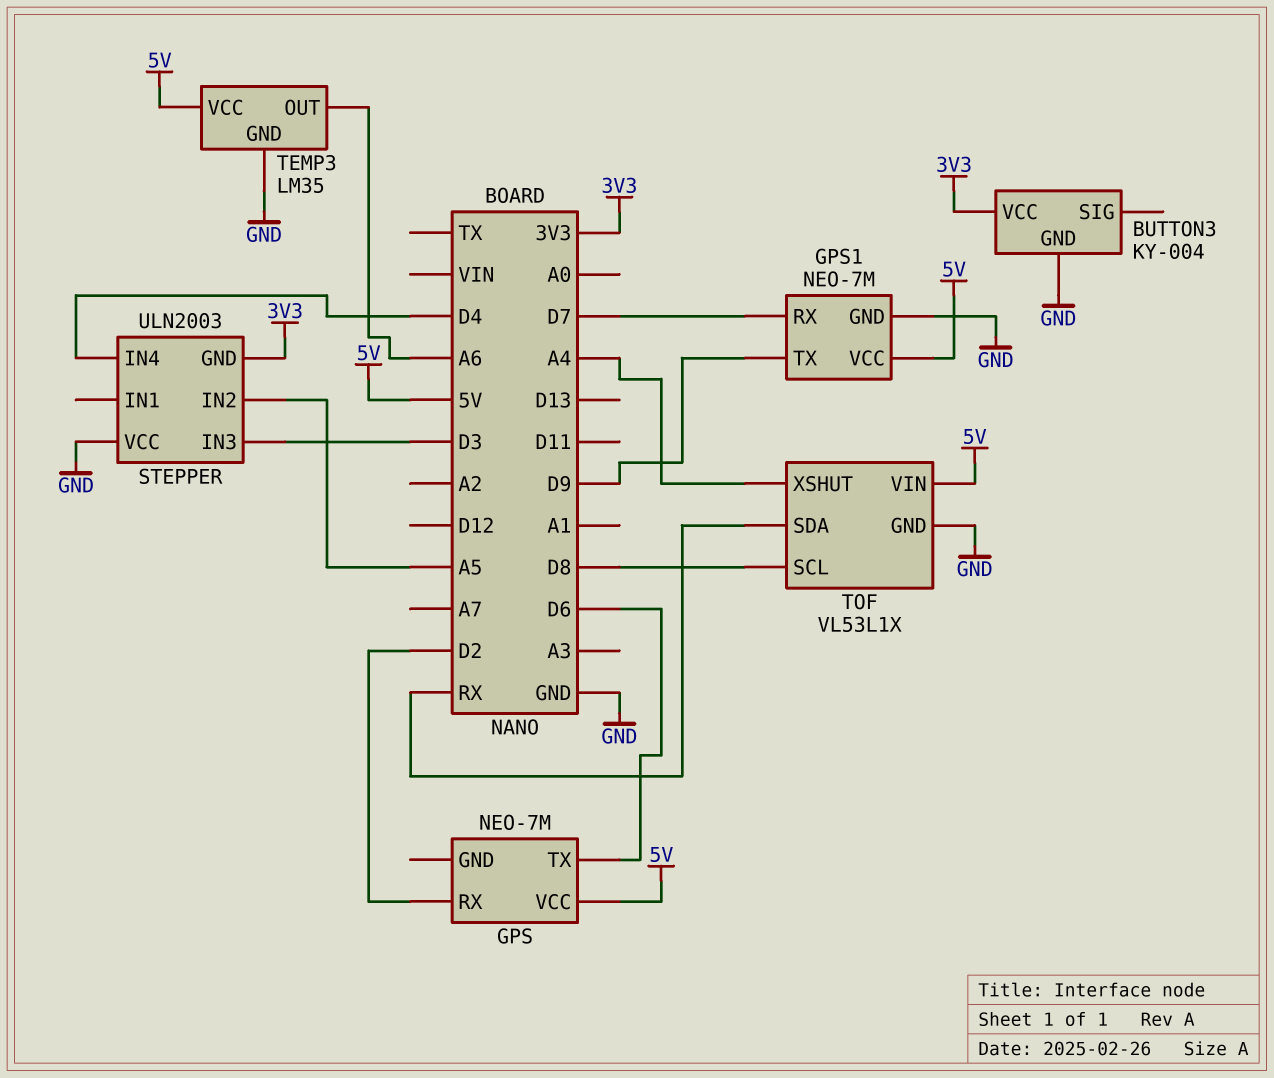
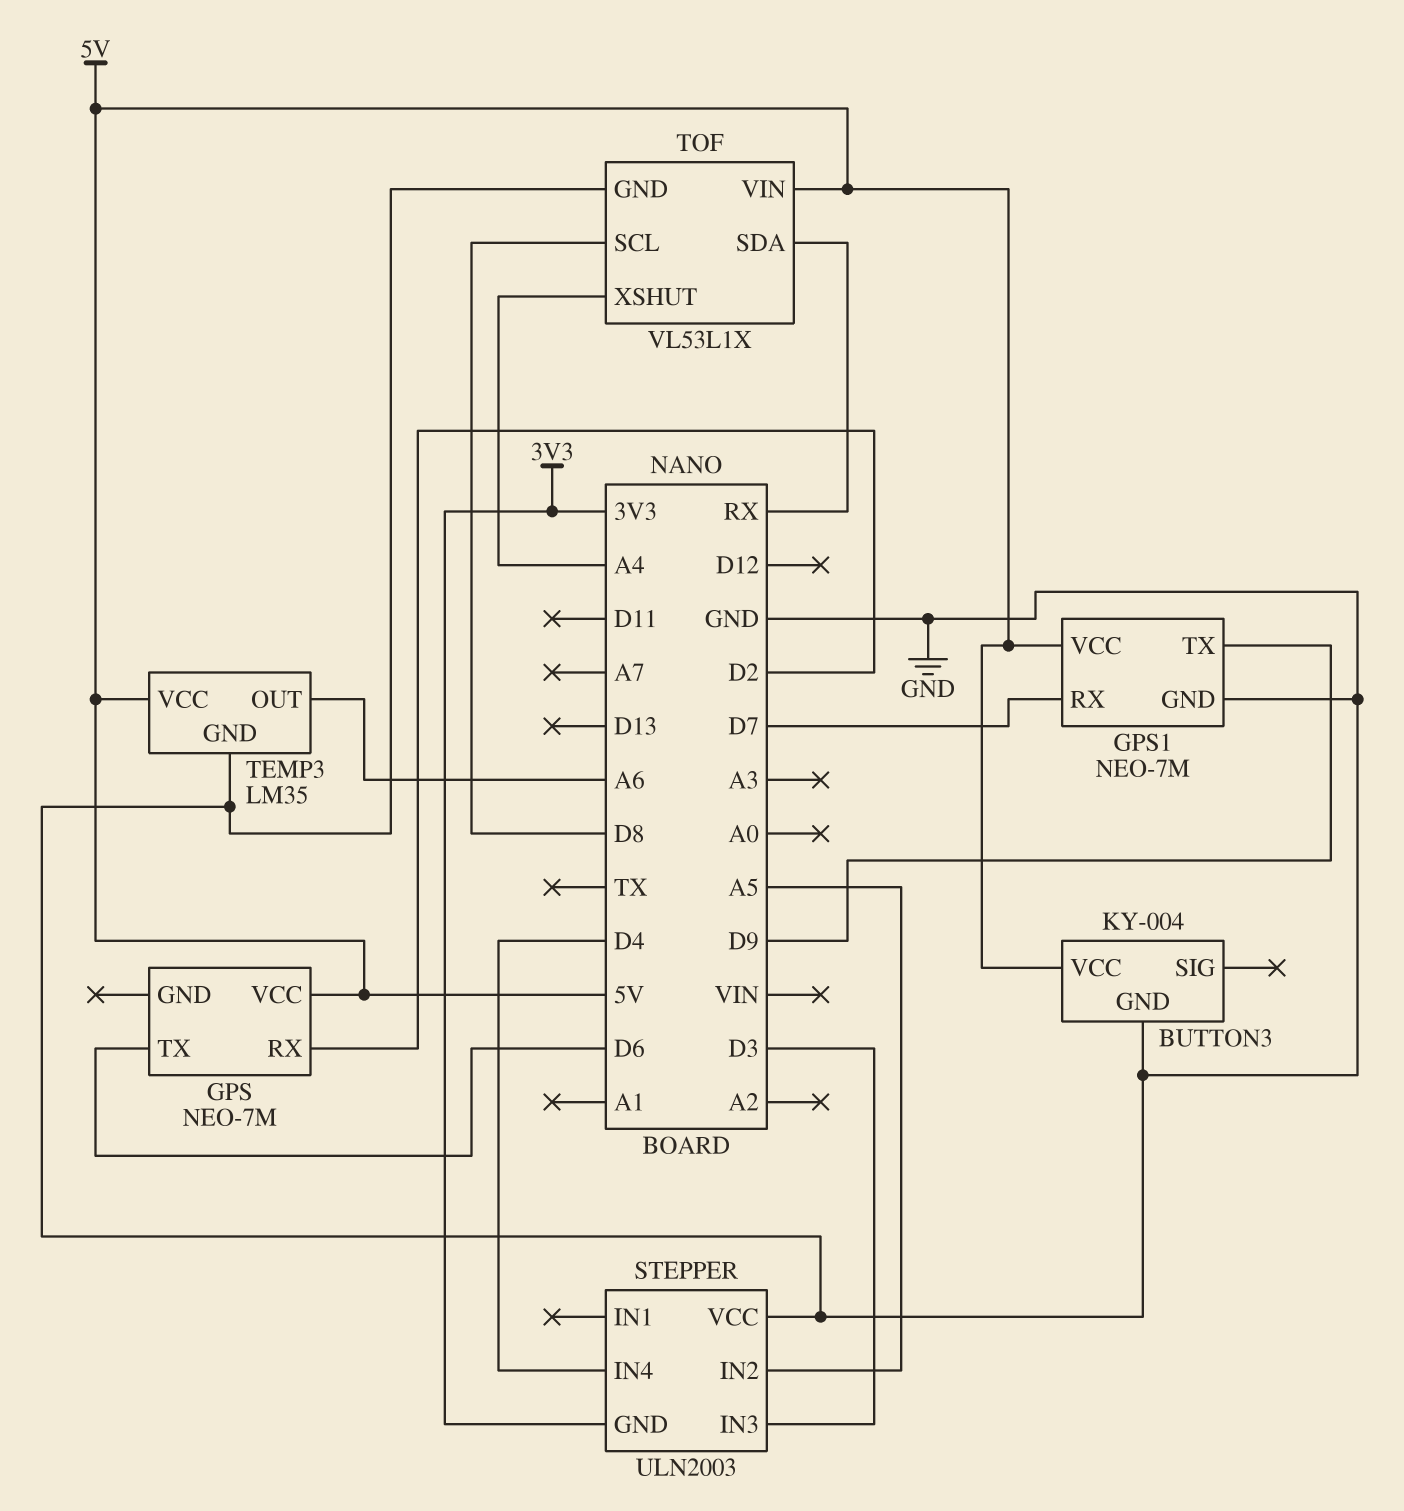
BUTTON3 pin VCC: 3V3 -> 5V

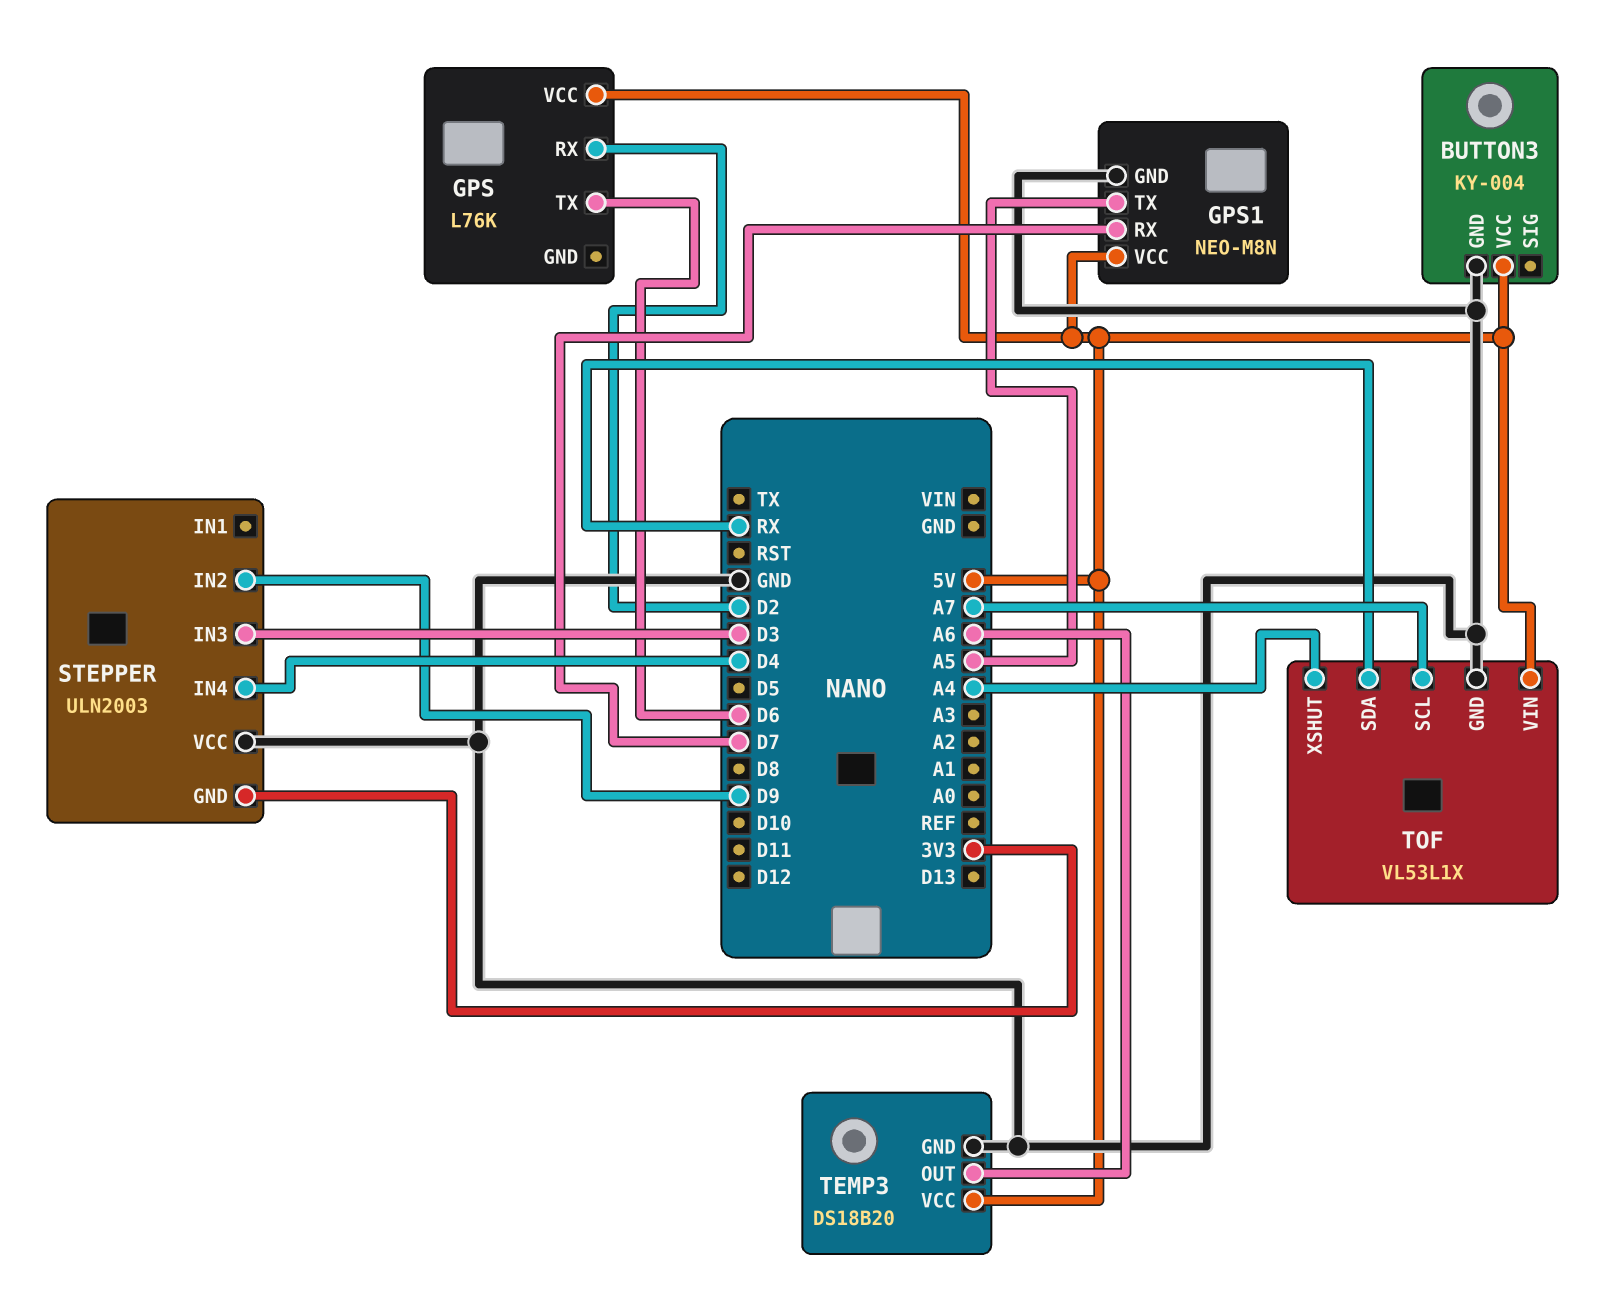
GPS: NEO-7M -> L76K
GPS1: NEO-7M -> NEO-M8N
GPS1 pin TX: D9 -> A5
STEPPER pin IN2: A5 -> D9
TEMP3: LM35 -> DS18B20
TOF pin SCL: D8 -> A7

